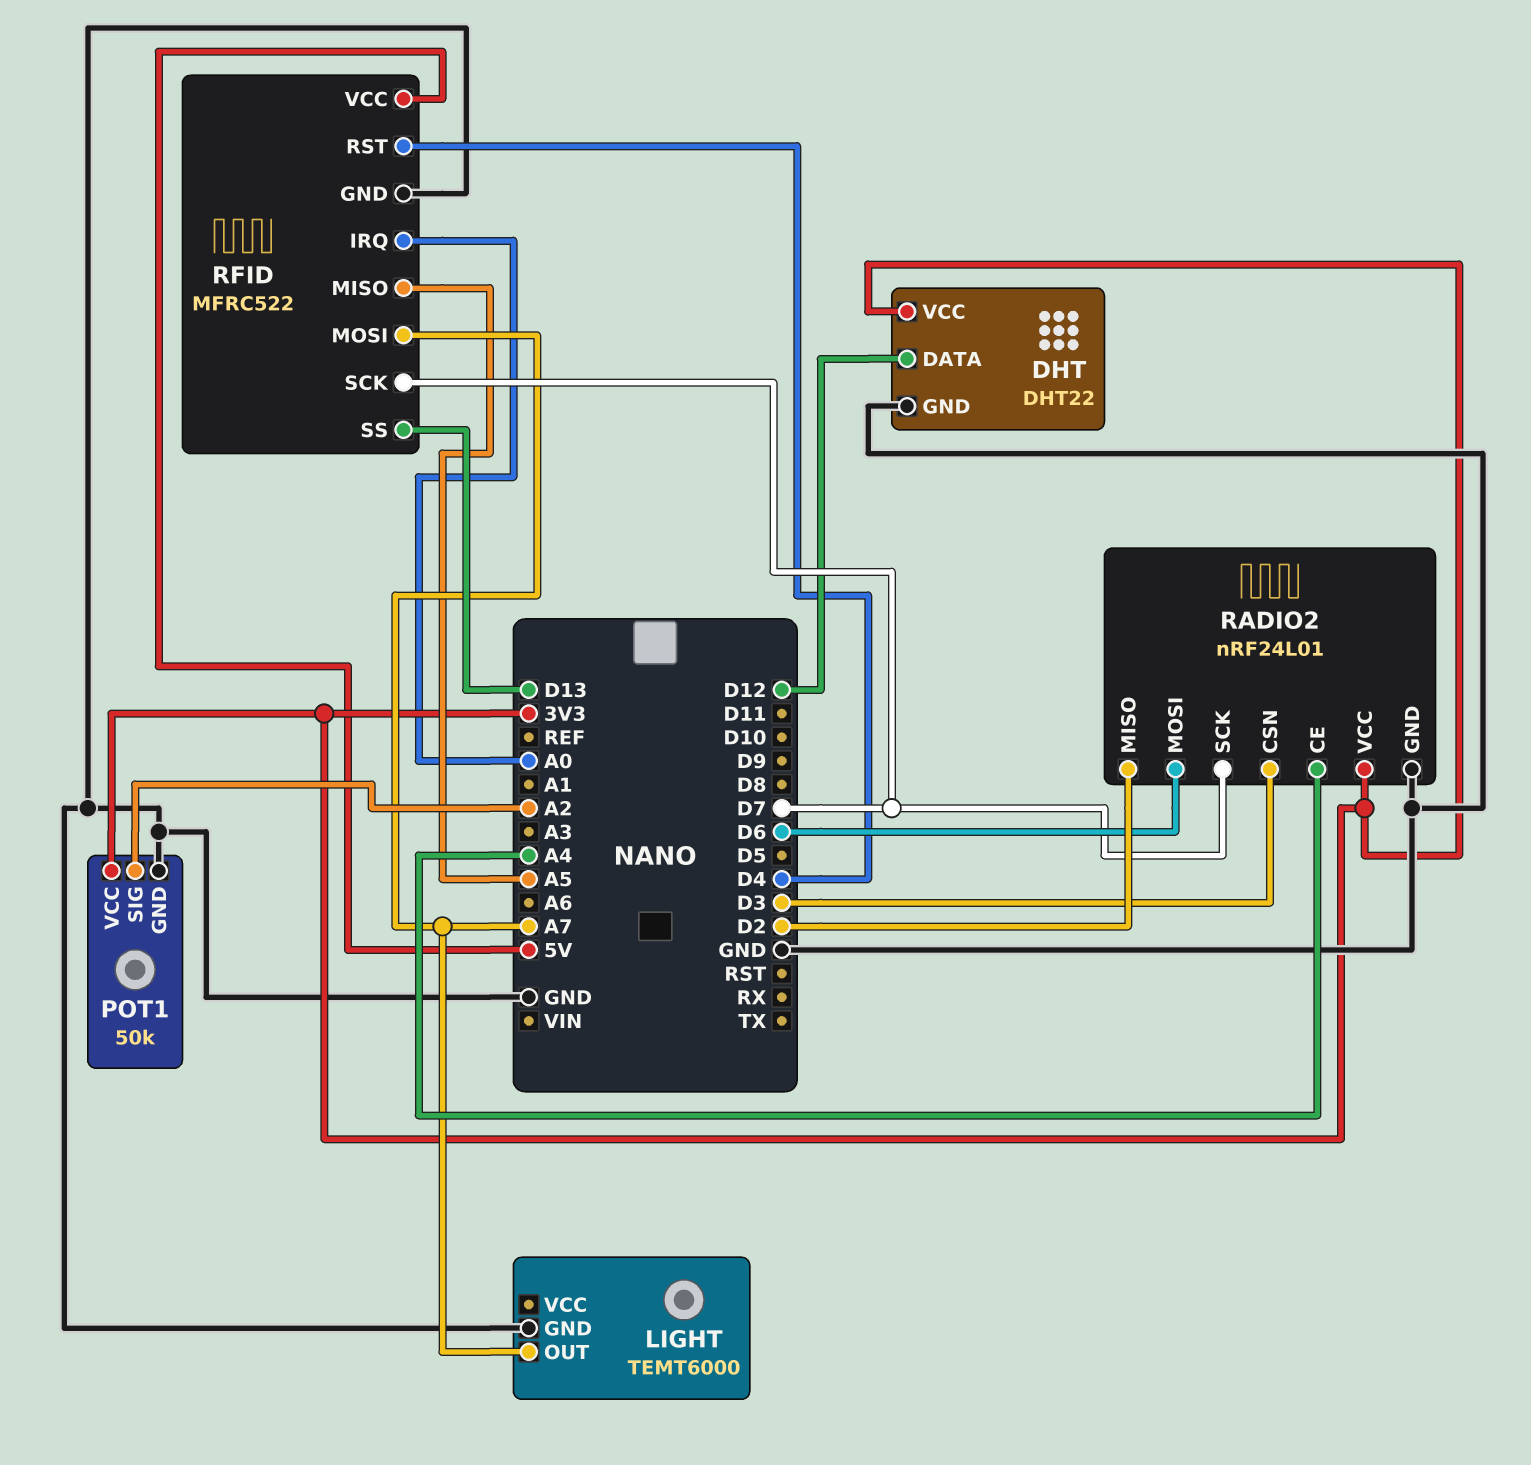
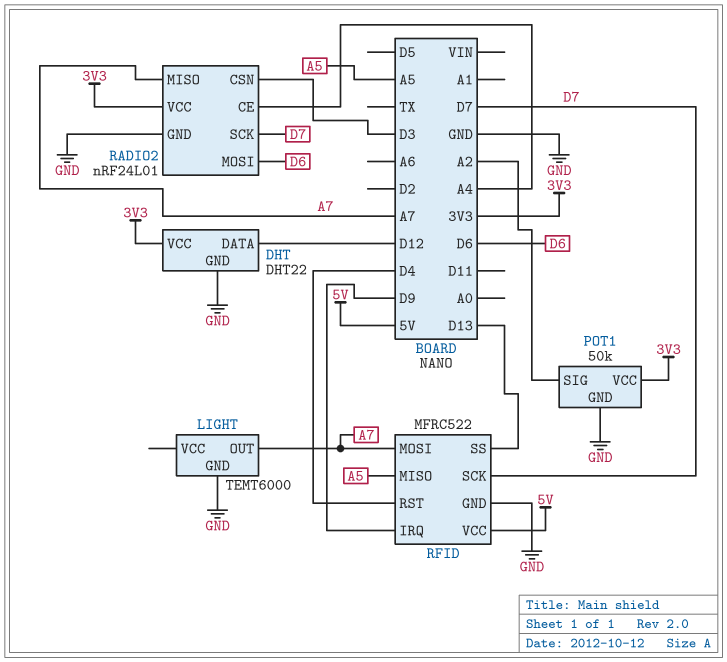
RADIO2 pin MISO: D2 -> A7
RFID pin IRQ: A0 -> D9

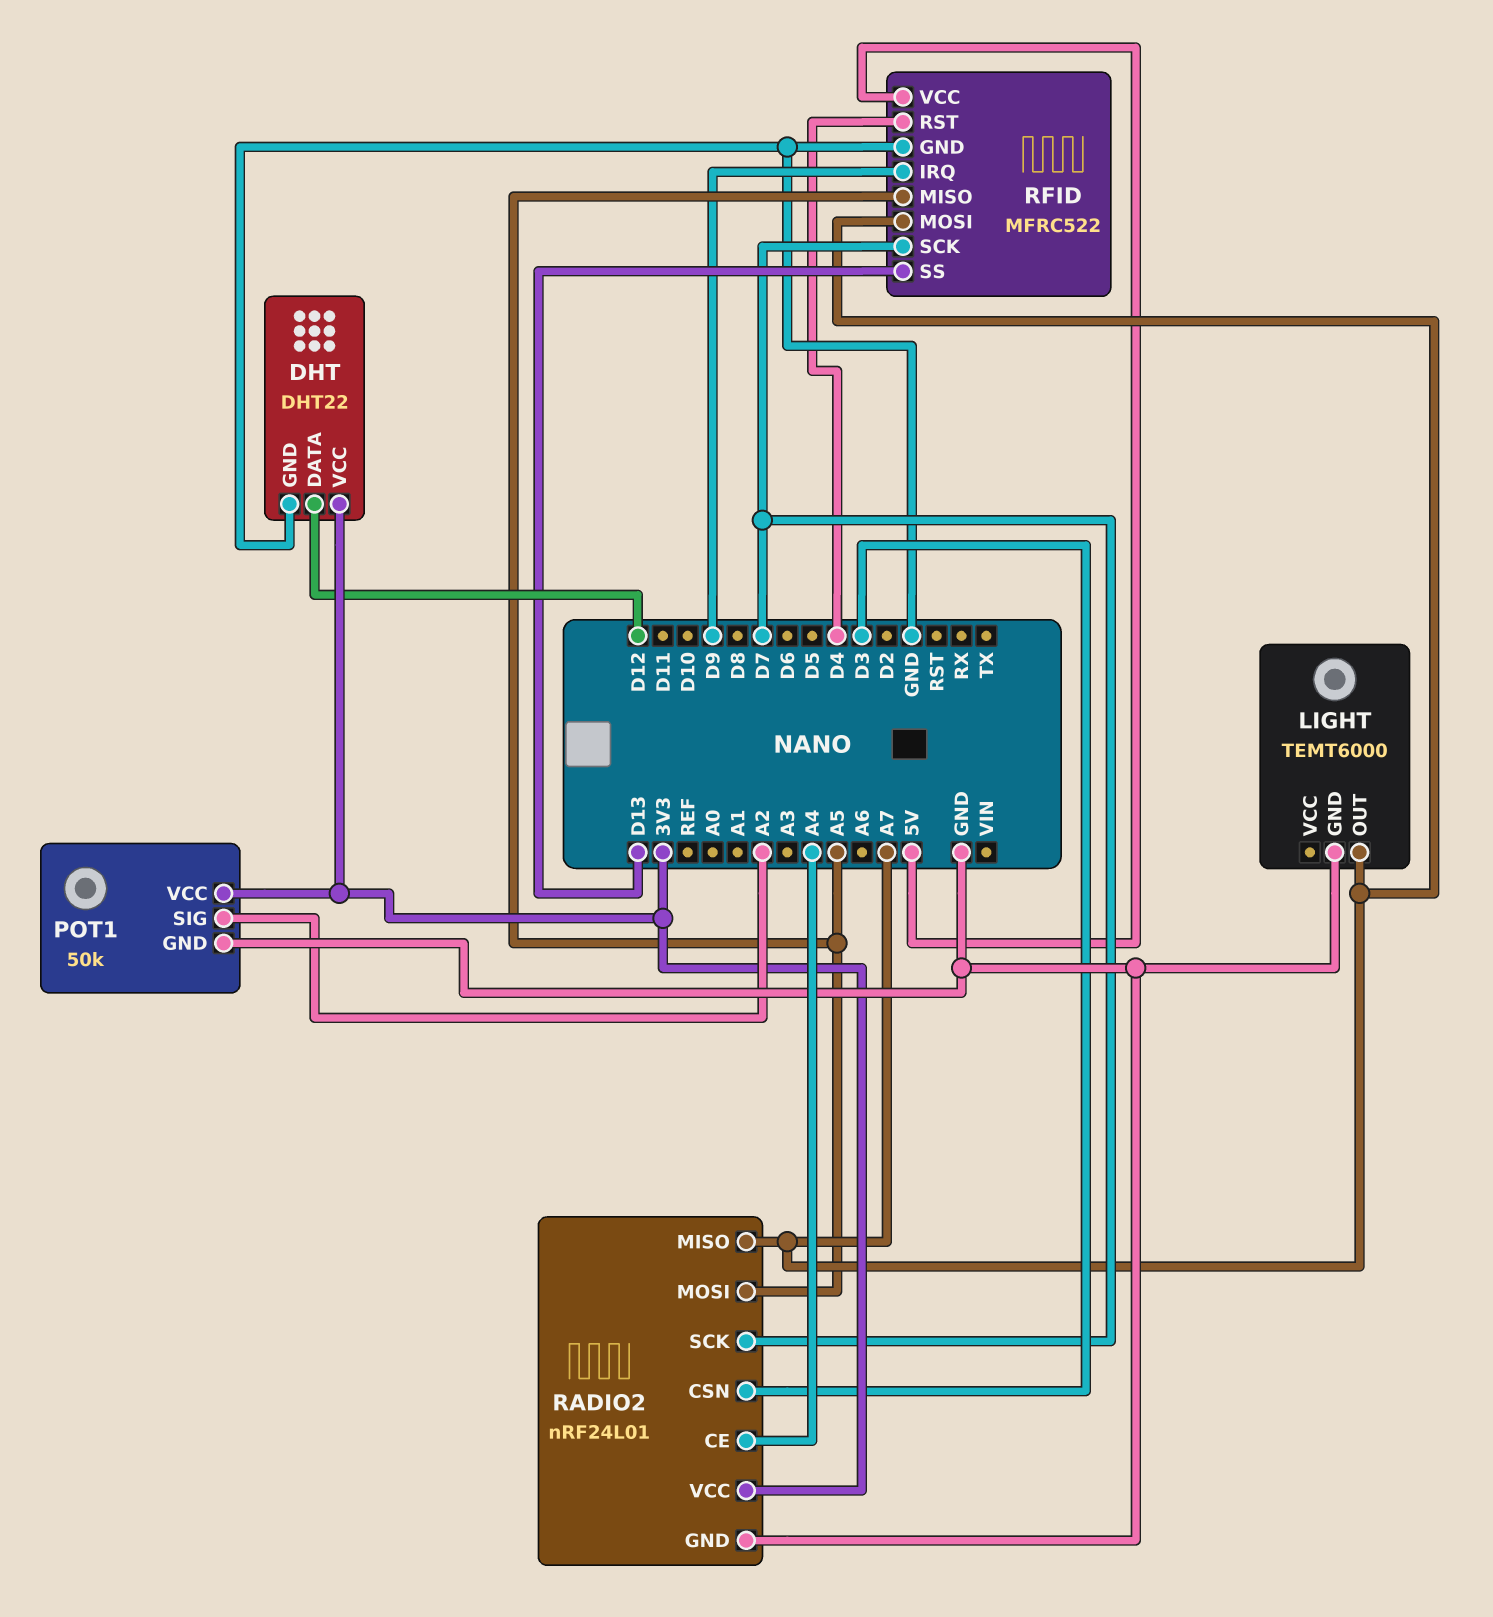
RADIO2 pin MOSI: D6 -> A5

